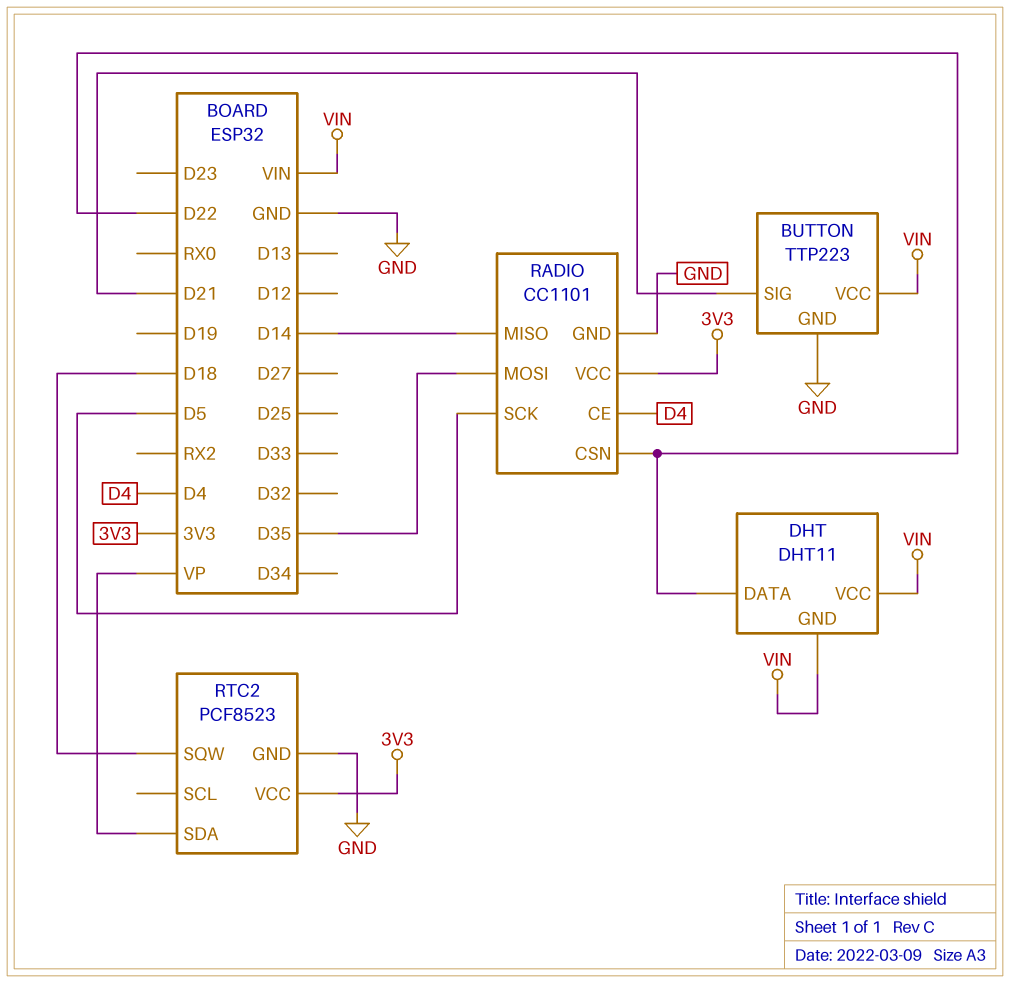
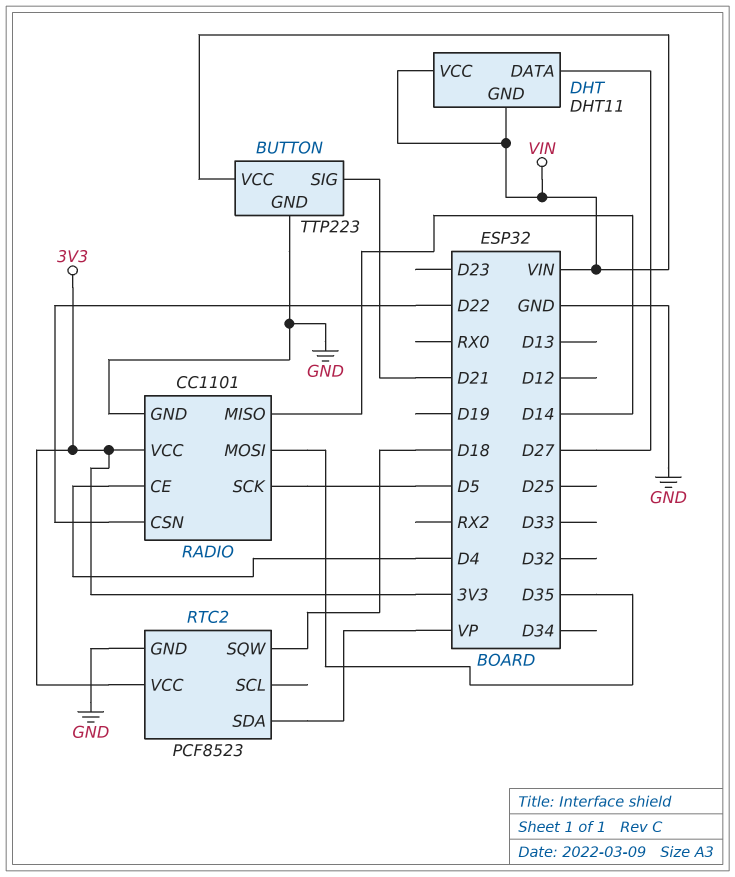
DHT pin DATA: D22 -> D27

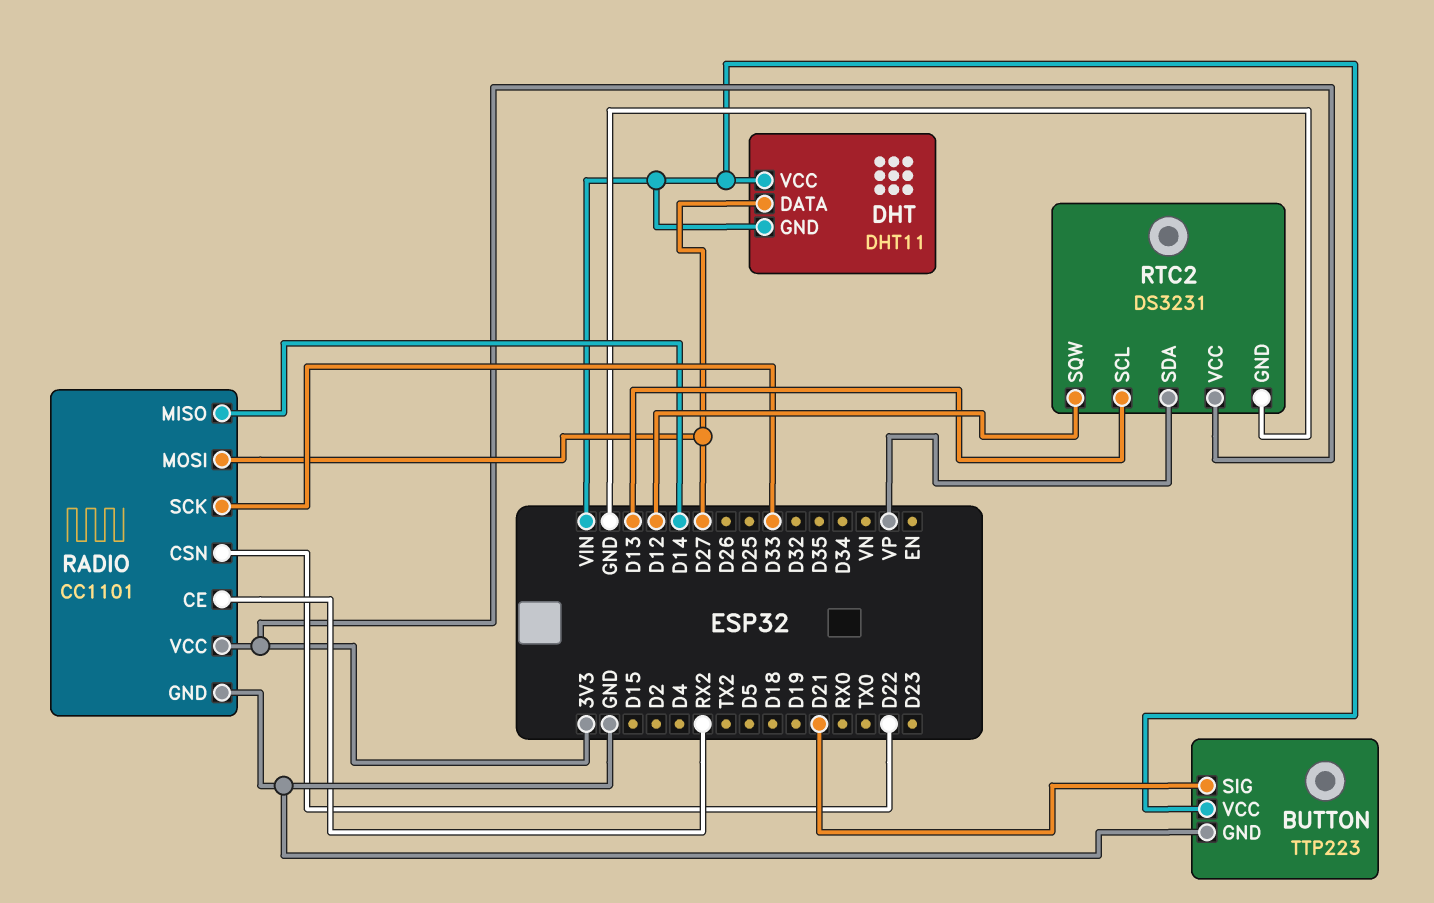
RADIO pin CE: D4 -> RX2
RADIO pin MOSI: D35 -> D27
RADIO pin SCK: D5 -> D33
RTC2: PCF8523 -> DS3231
RTC2 pin SCL: none -> D13
RTC2 pin SQW: D18 -> D12

